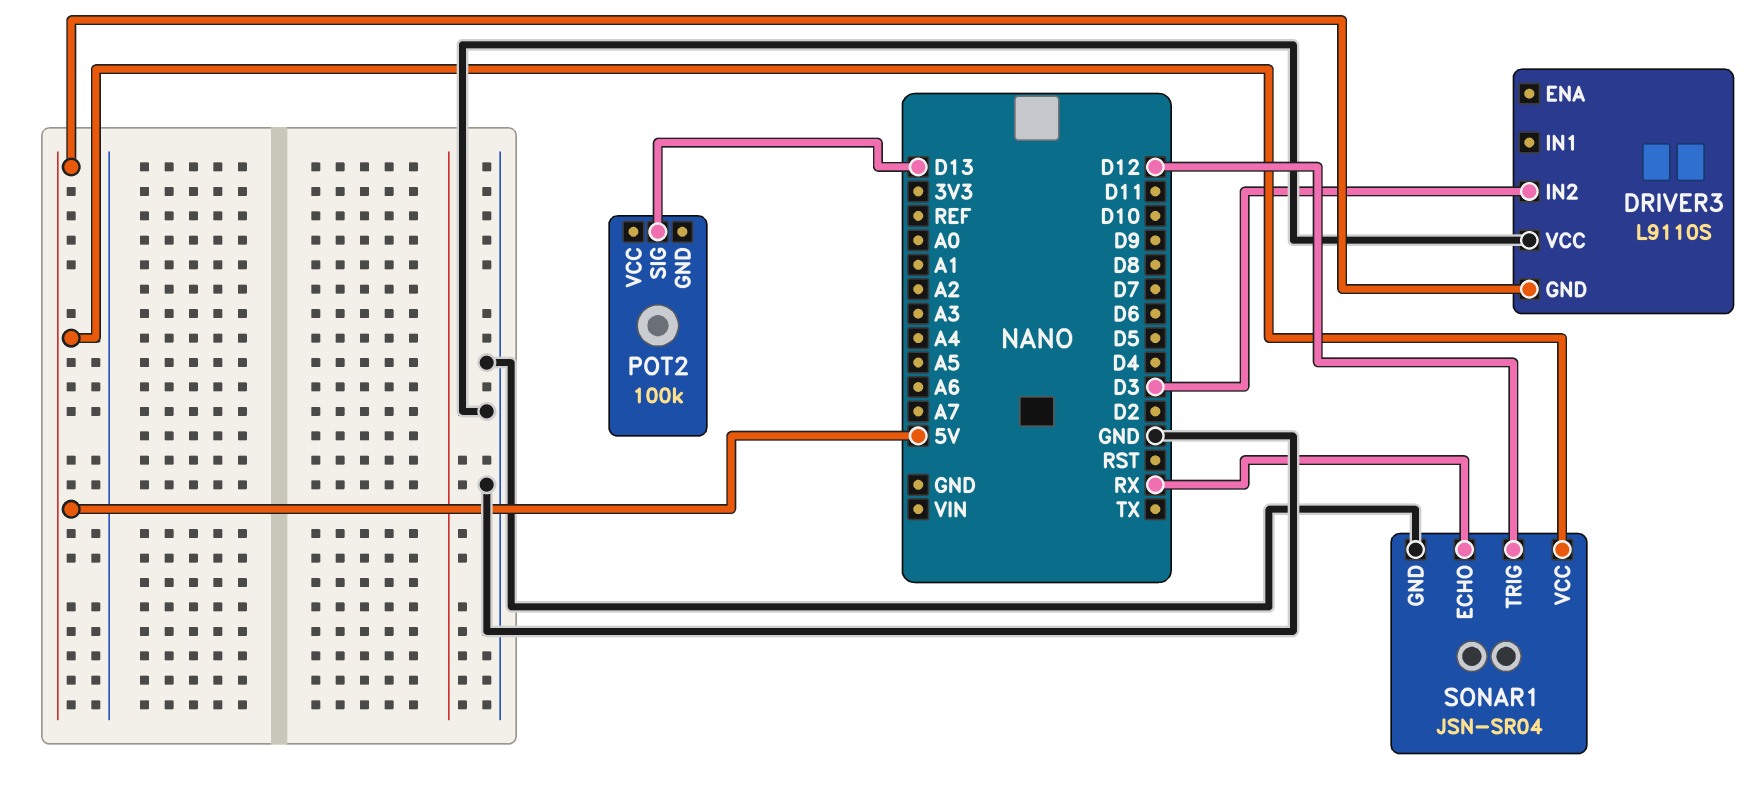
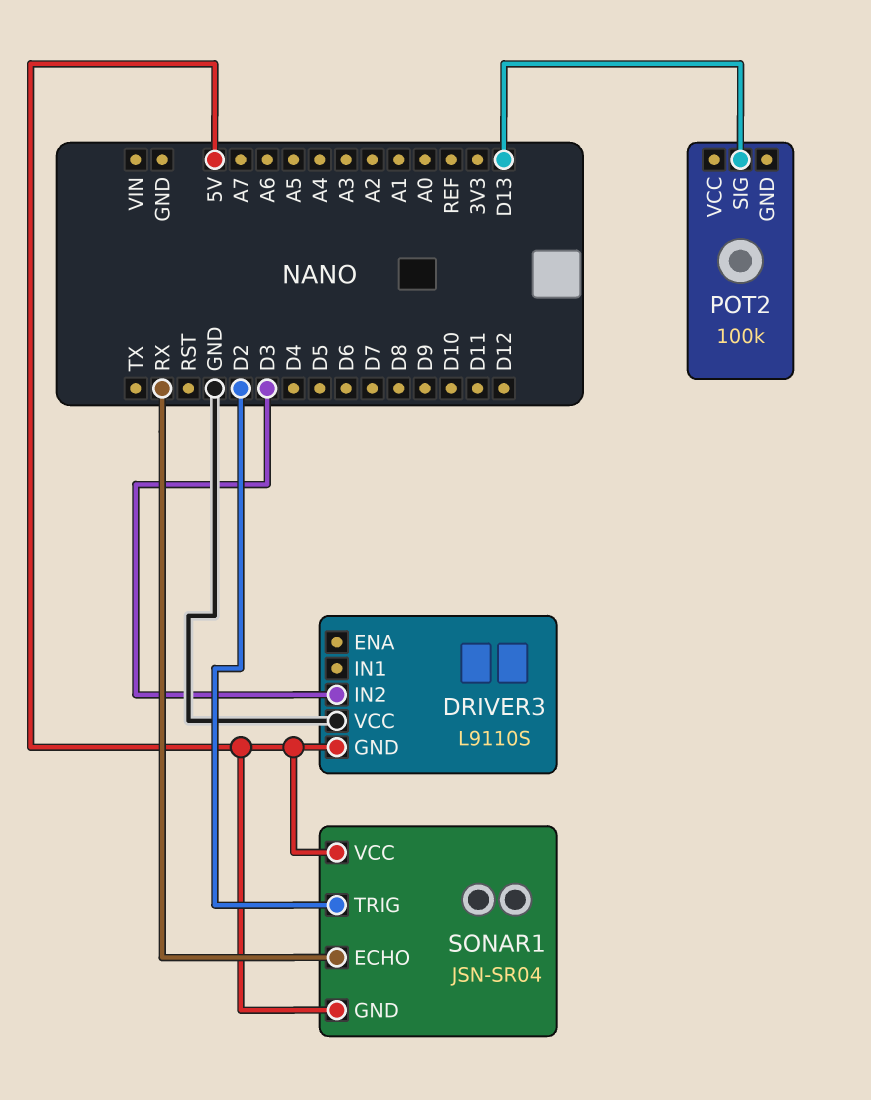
SONAR1 pin GND: GND -> 5V
SONAR1 pin TRIG: D12 -> D2

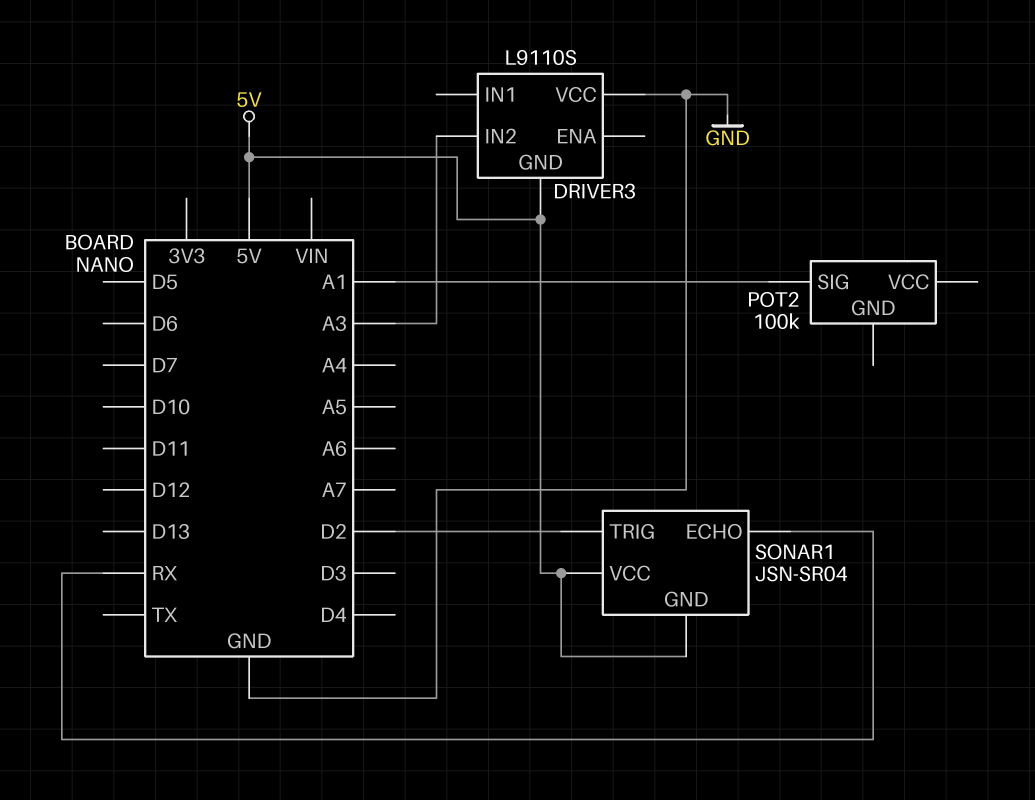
DRIVER3 pin IN2: D3 -> A3
POT2 pin SIG: D13 -> A1

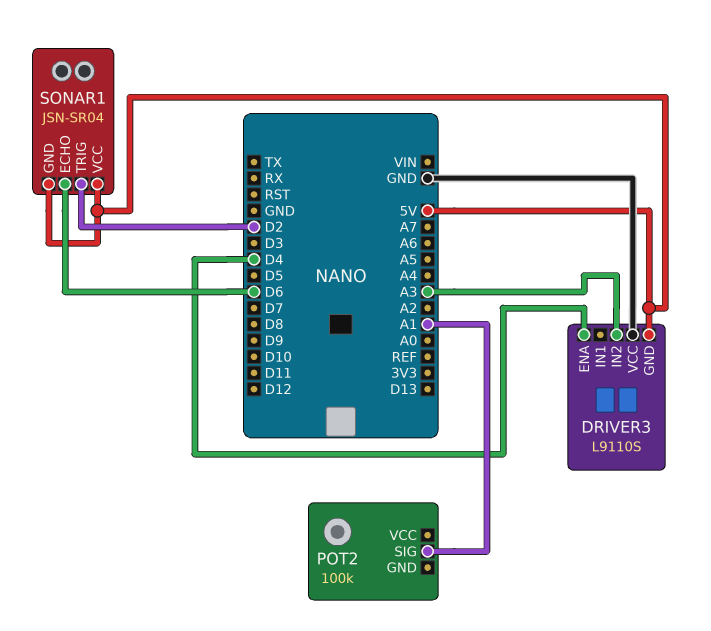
DRIVER3 pin ENA: none -> D4
SONAR1 pin ECHO: RX -> D6

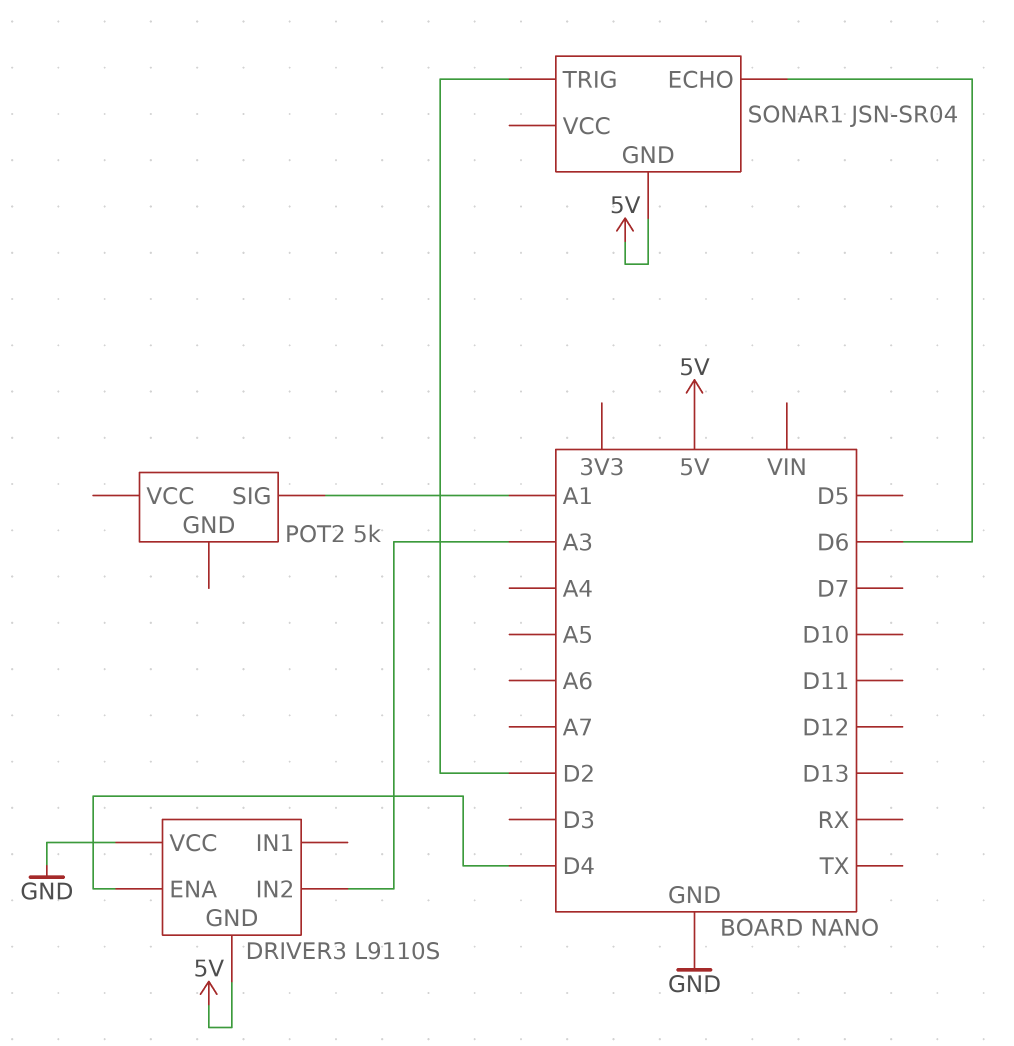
POT2: 100k -> 5k
SONAR1 pin VCC: 5V -> none

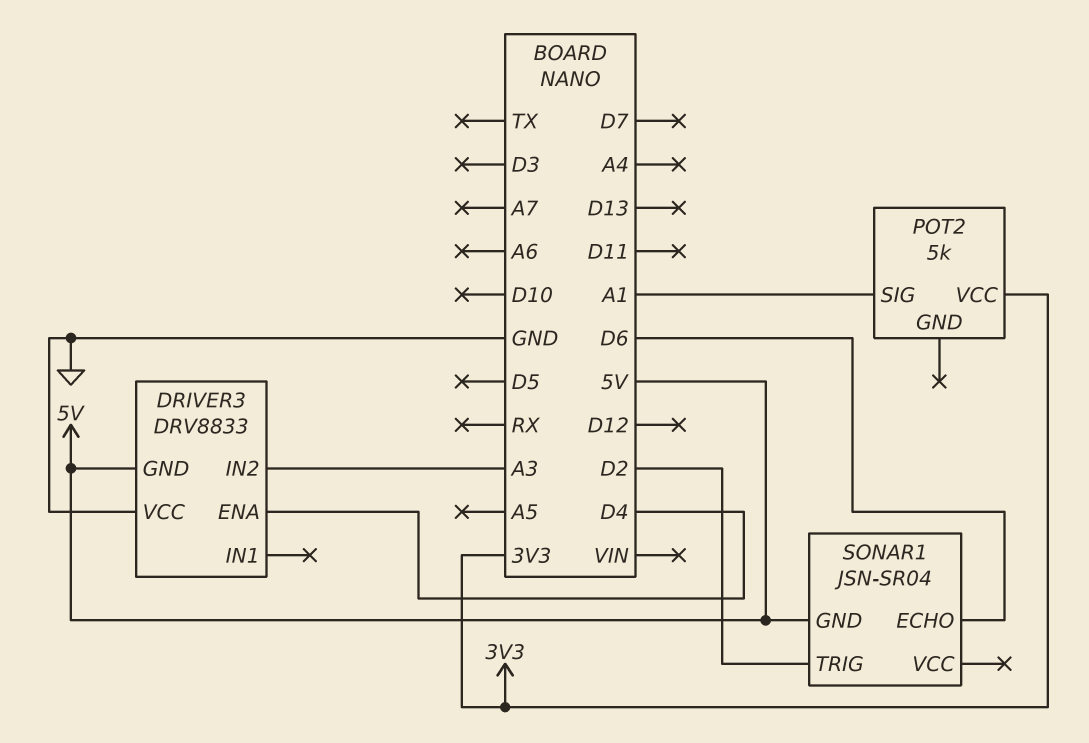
DRIVER3: L9110S -> DRV8833
POT2 pin VCC: none -> 3V3

